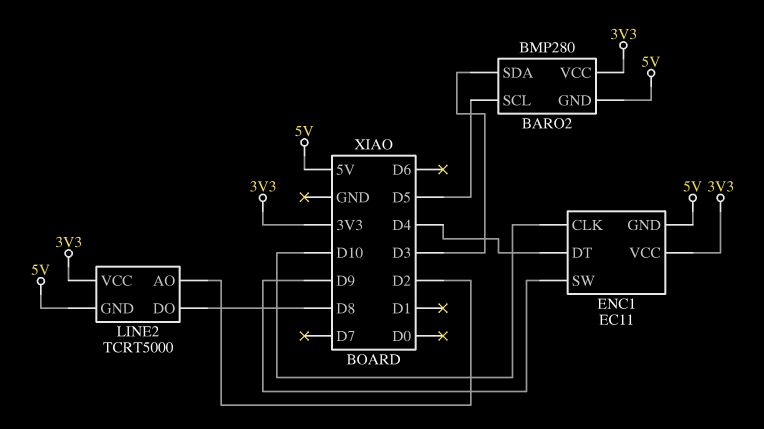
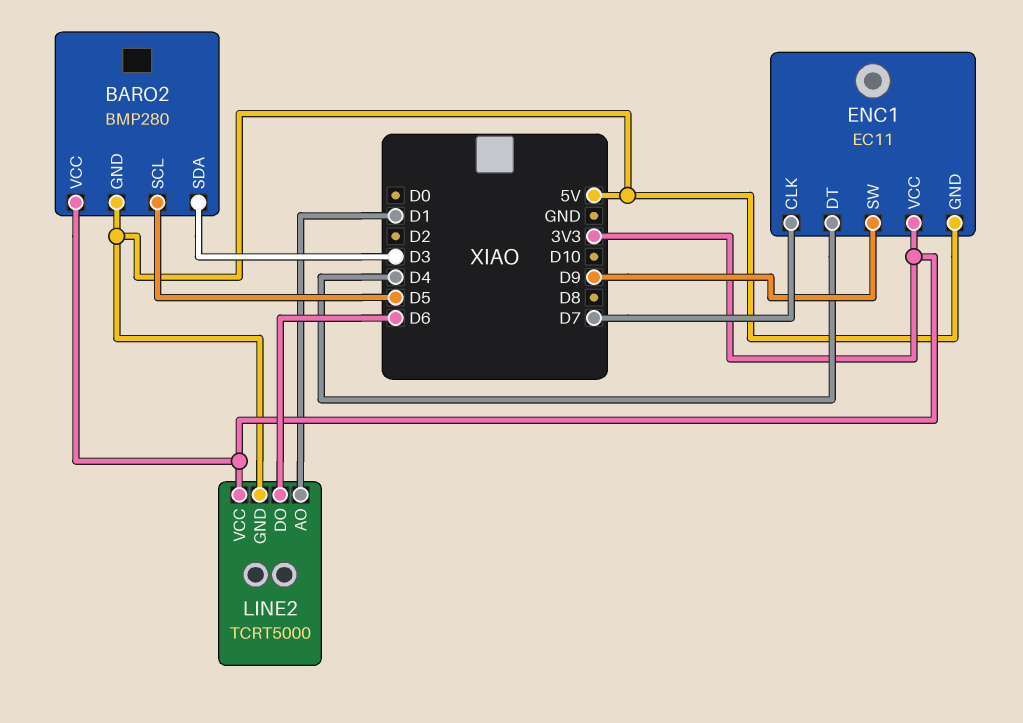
ENC1 pin CLK: D10 -> D7
LINE2 pin AO: D2 -> D1
LINE2 pin DO: D8 -> D6

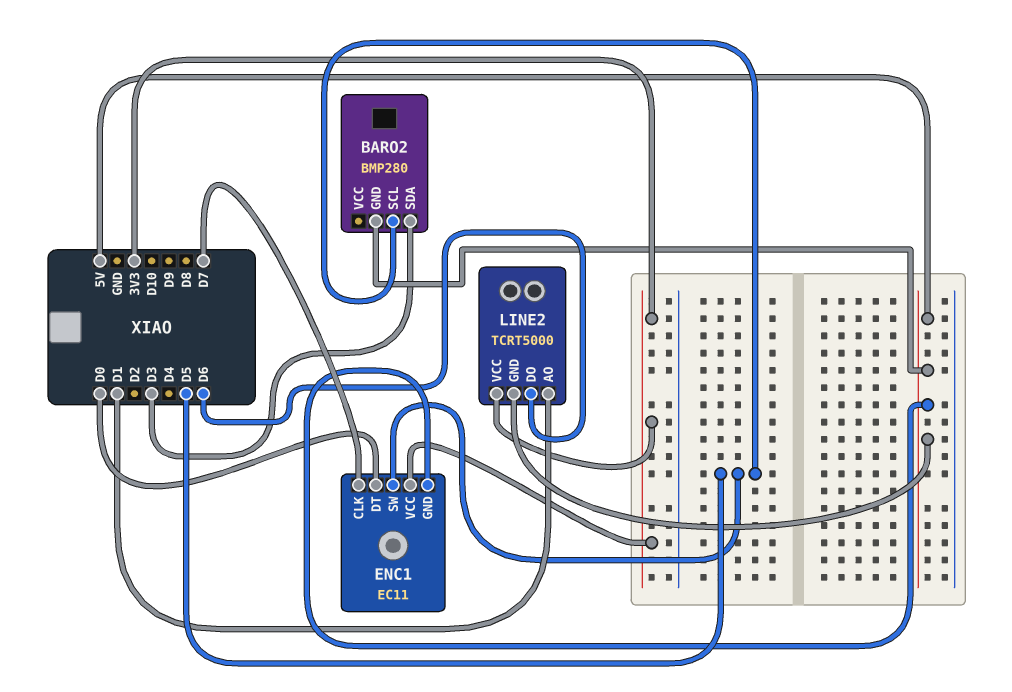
BARO2 pin VCC: 3V3 -> none
ENC1 pin DT: D4 -> D0
ENC1 pin SW: D9 -> D5

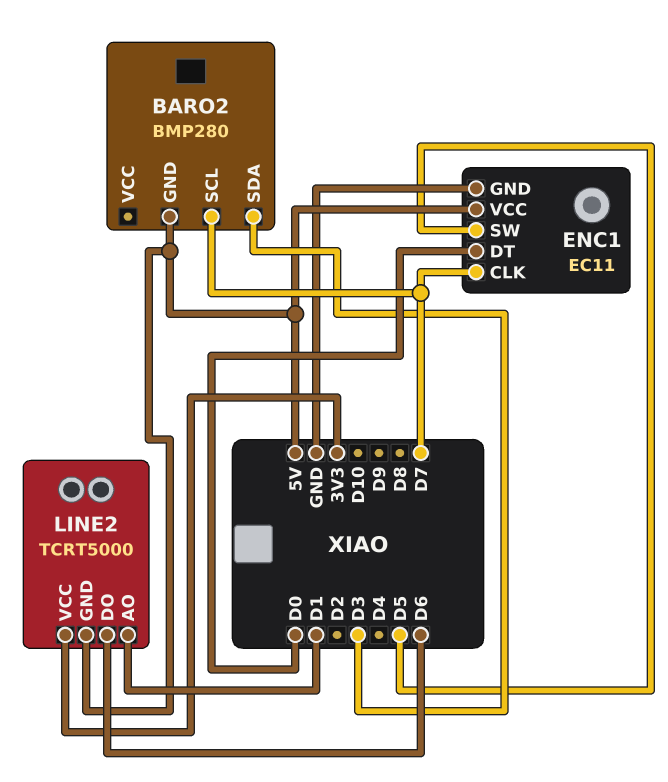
BARO2 pin SCL: D5 -> D7
ENC1 pin GND: 5V -> GND
ENC1 pin VCC: 3V3 -> 5V

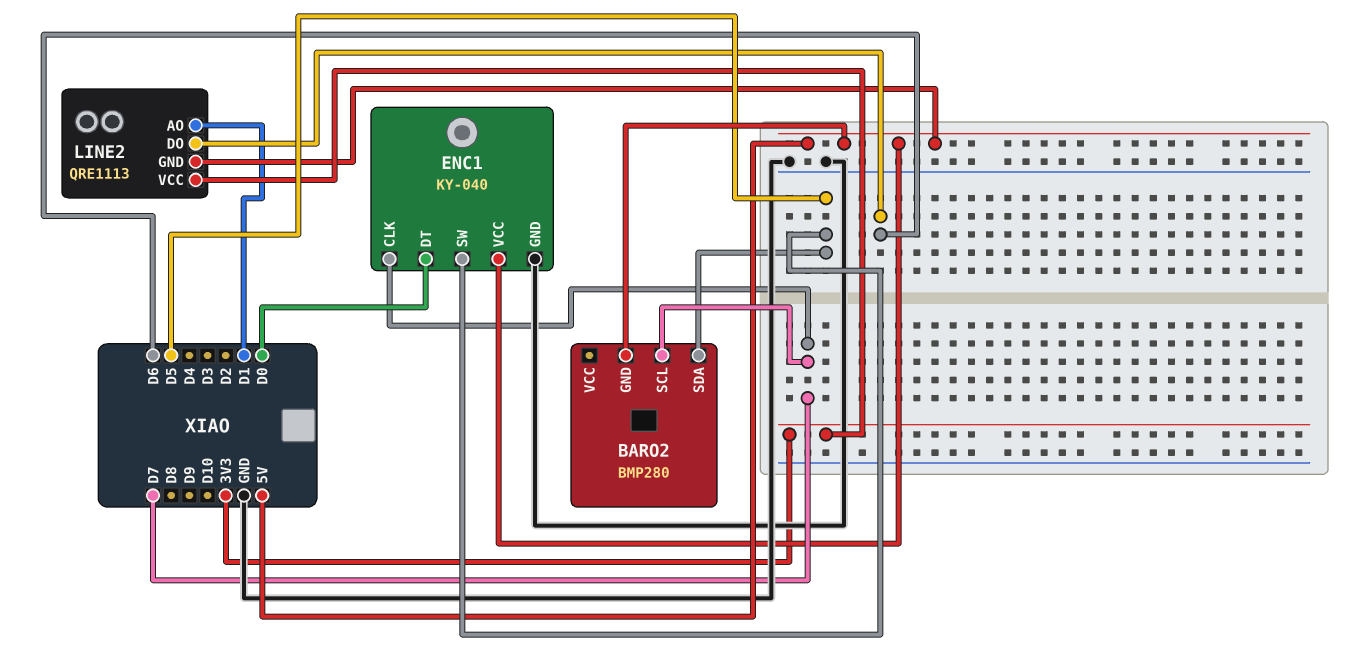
BARO2 pin SDA: D3 -> D5
ENC1: EC11 -> KY-040
LINE2: TCRT5000 -> QRE1113

